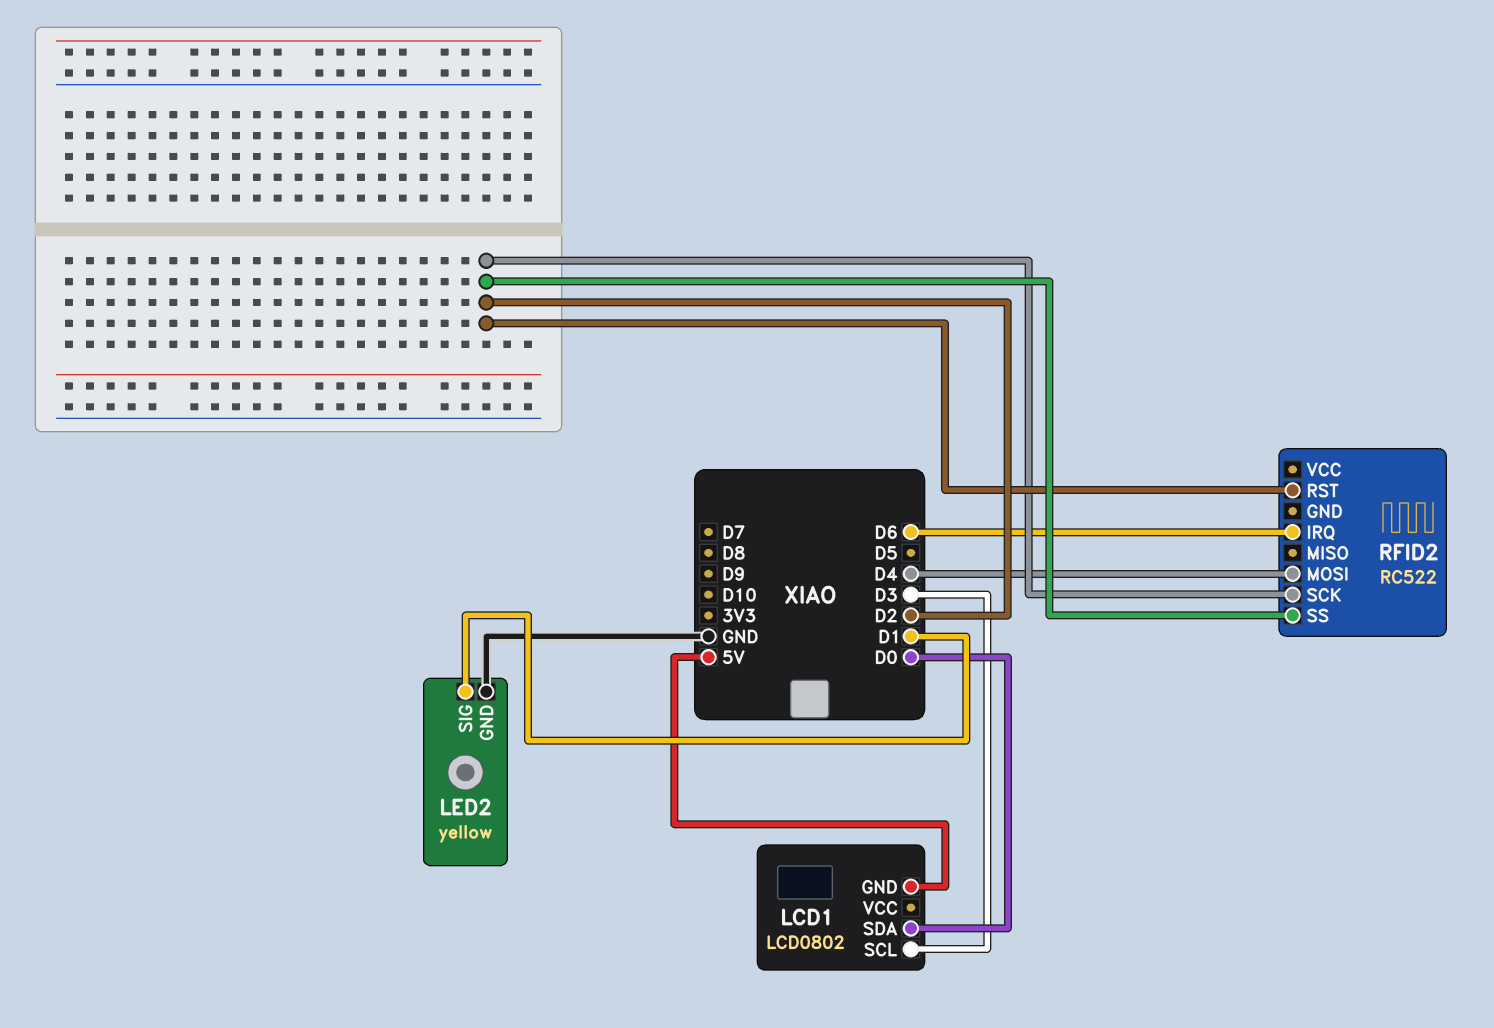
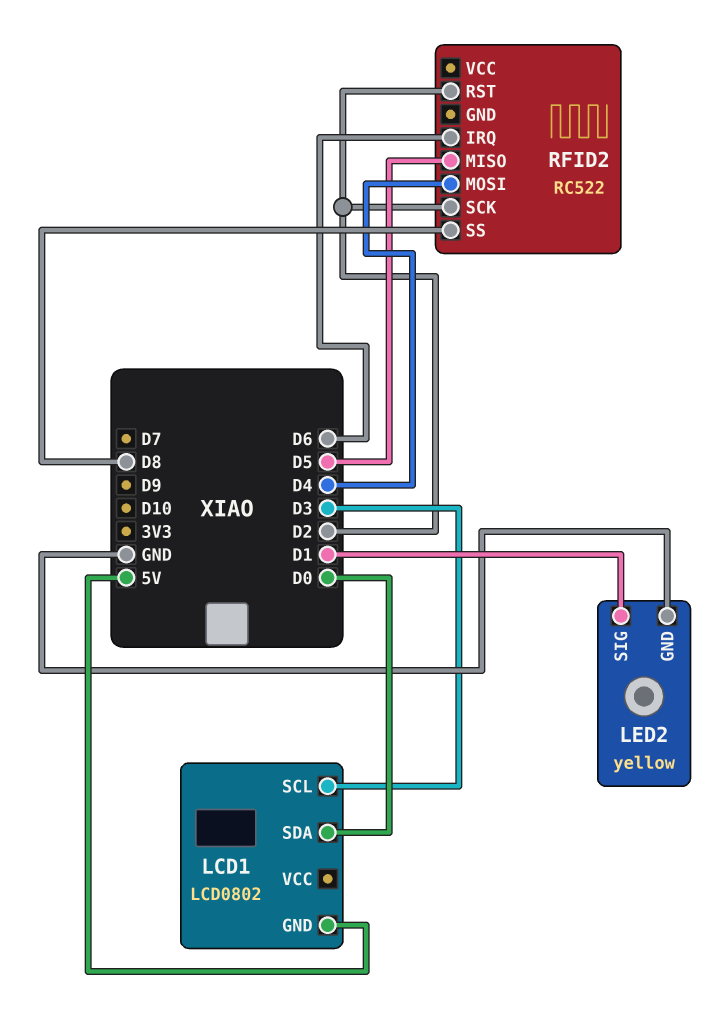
RFID2 pin MISO: none -> D5
RFID2 pin SS: D2 -> D8

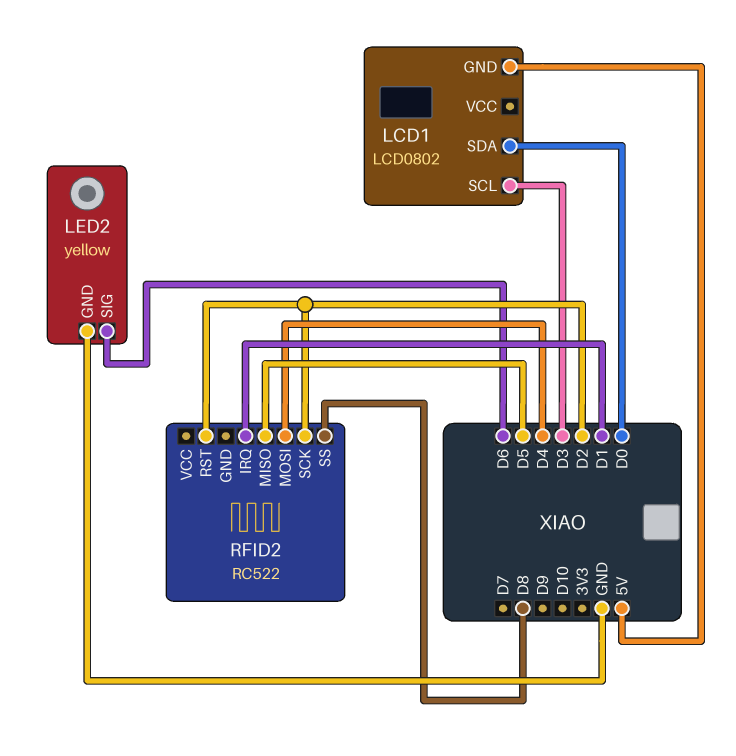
LED2 pin SIG: D1 -> D6
RFID2 pin IRQ: D6 -> D1

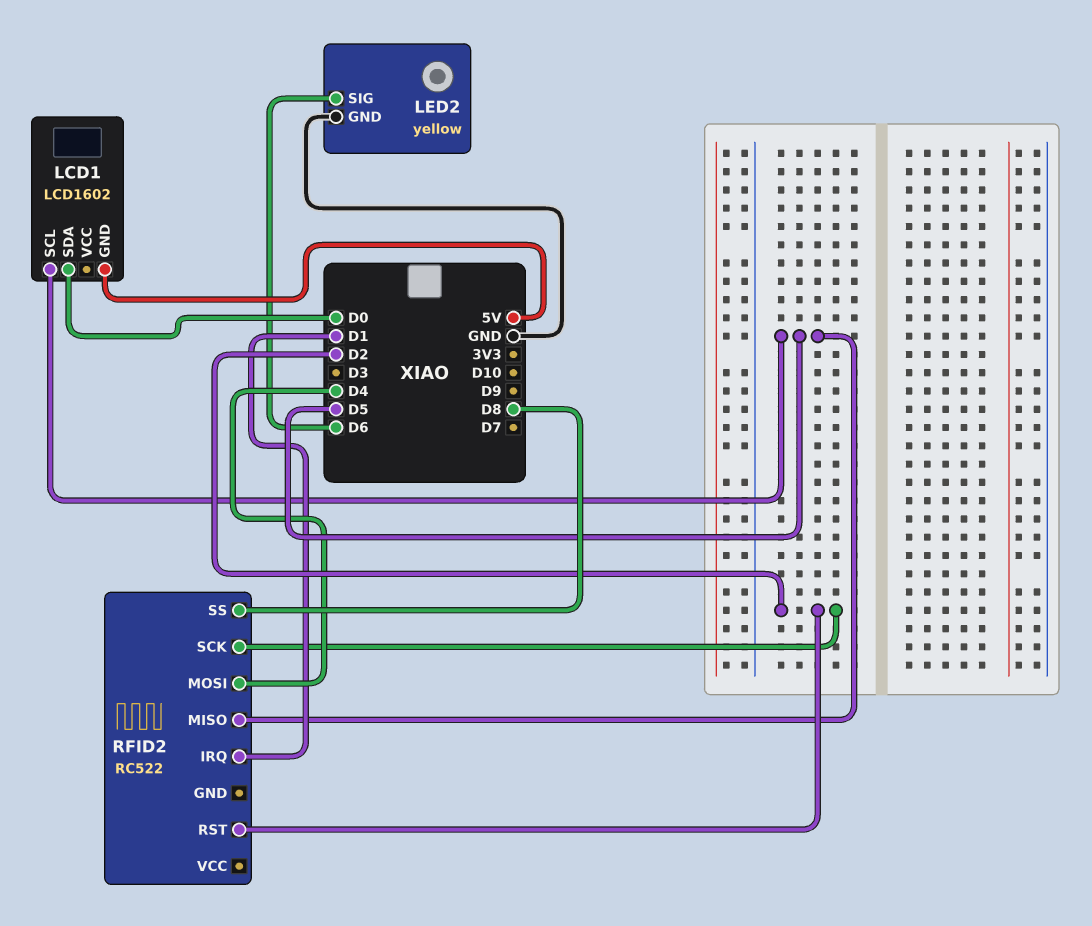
LCD1: LCD0802 -> LCD1602
LCD1 pin SCL: D3 -> D5

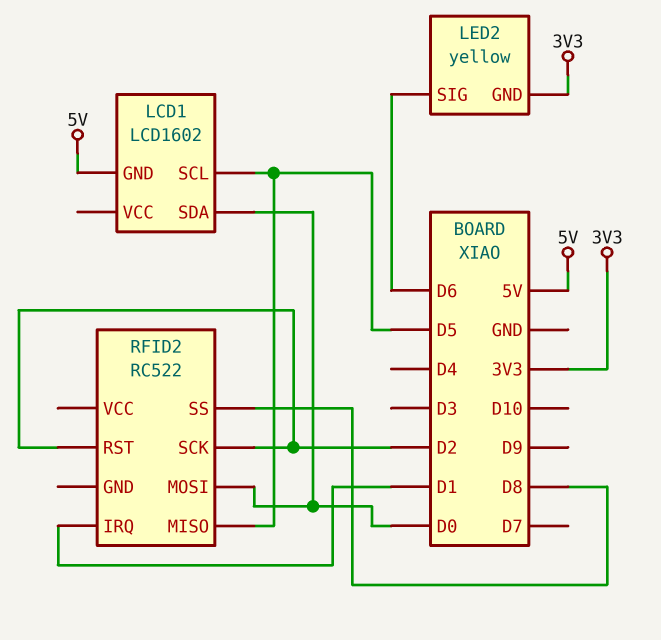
LED2 pin GND: GND -> 3V3
RFID2 pin MOSI: D4 -> D0

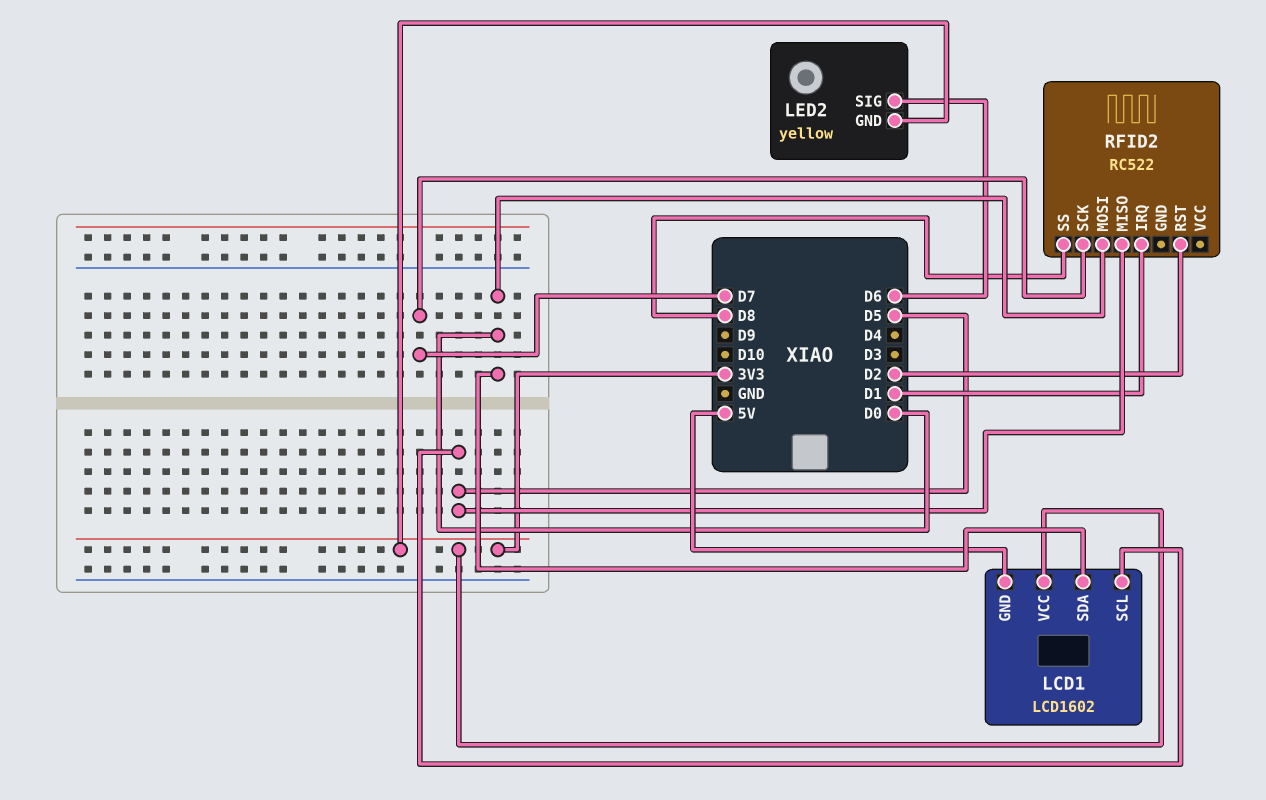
LCD1 pin VCC: none -> 3V3
RFID2 pin SCK: D2 -> D7

